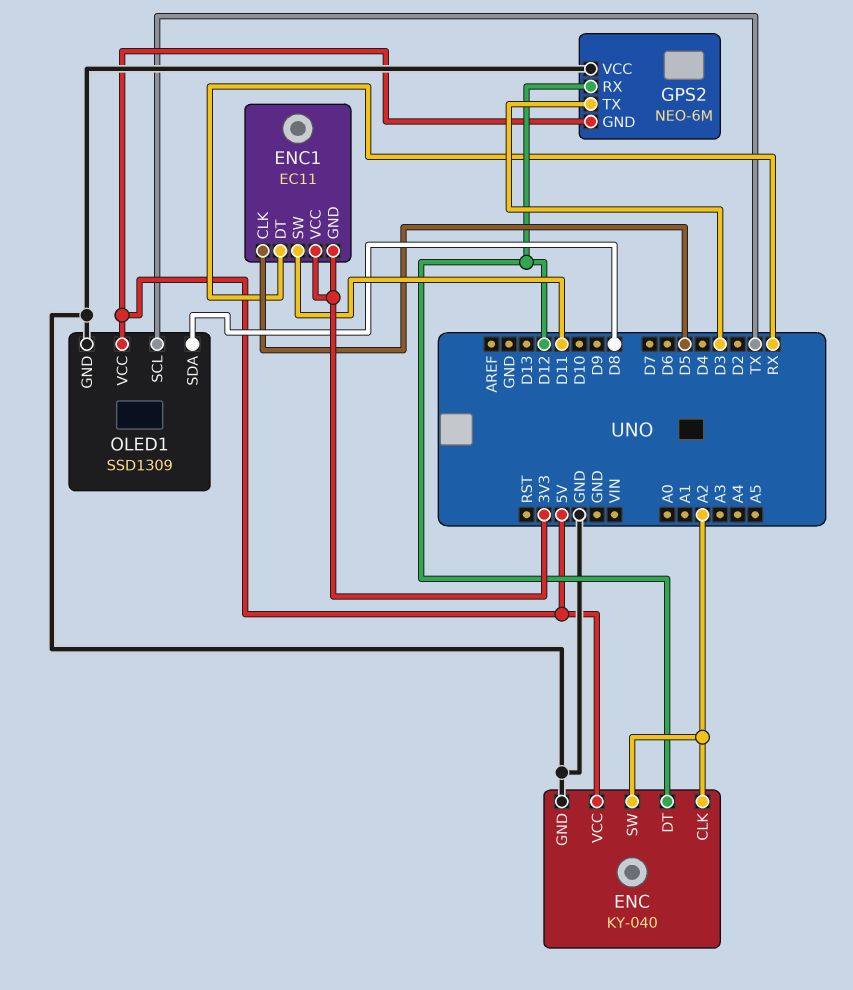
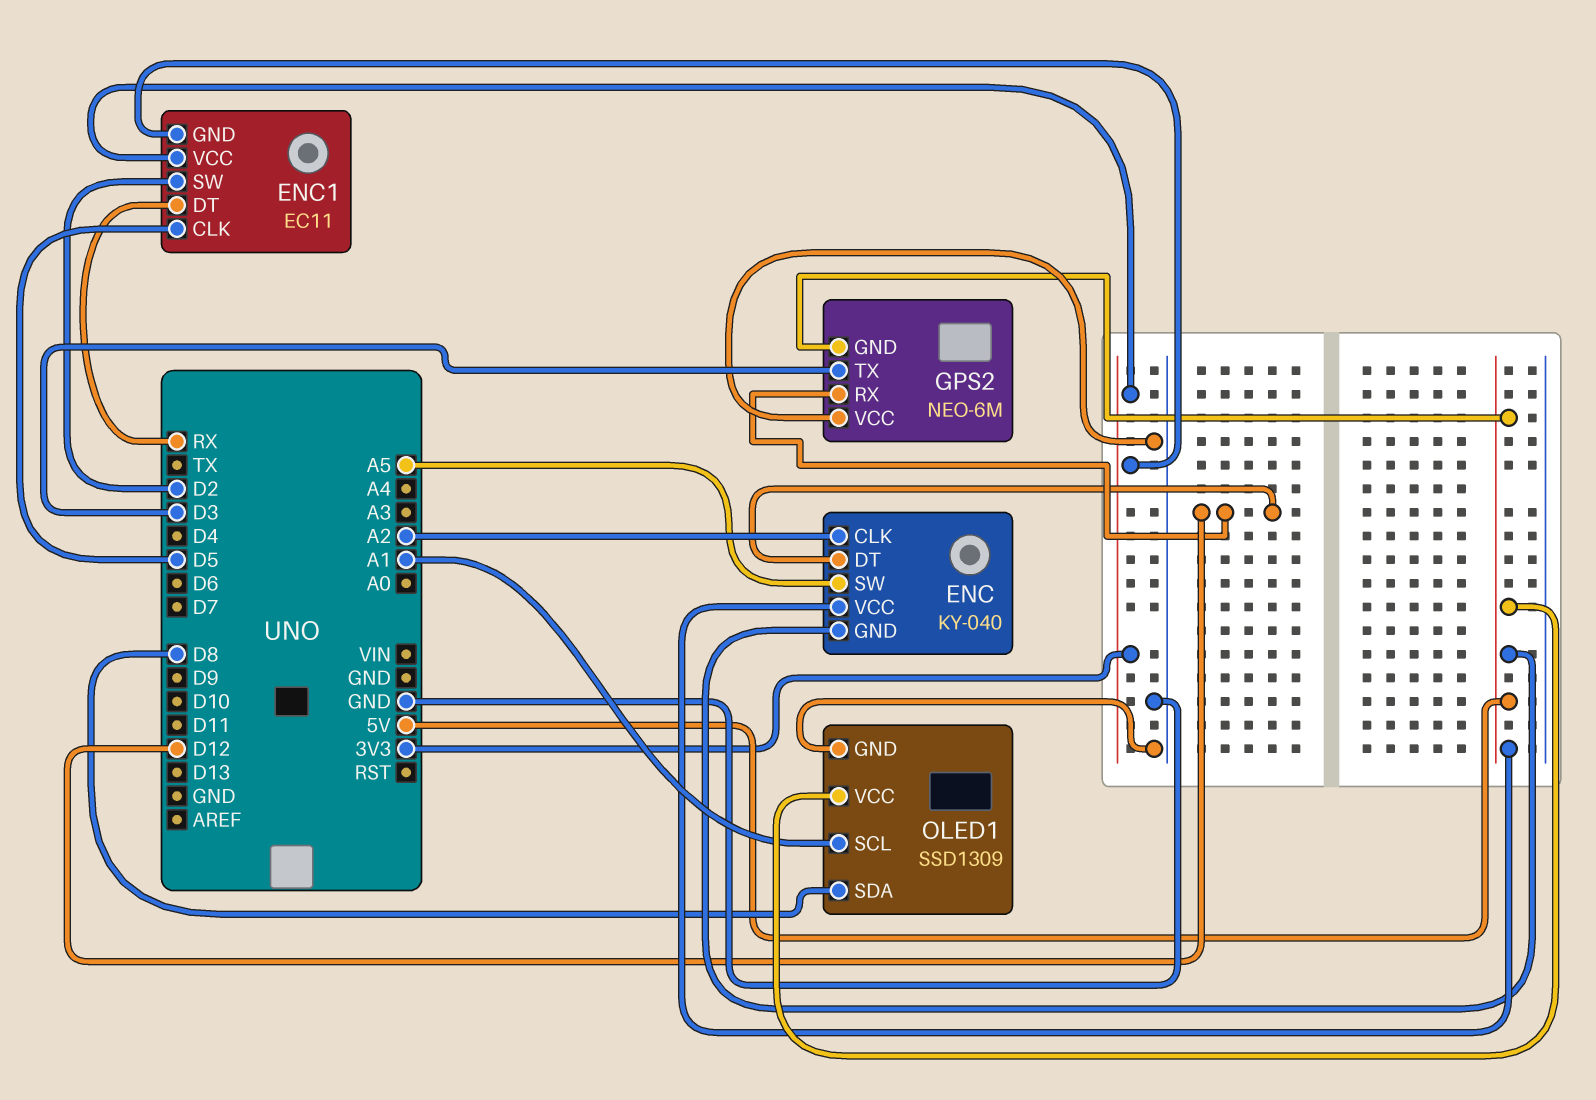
ENC pin GND: GND -> 5V
ENC pin SW: A2 -> A5
ENC1 pin SW: D11 -> D2
OLED1 pin SCL: TX -> A1

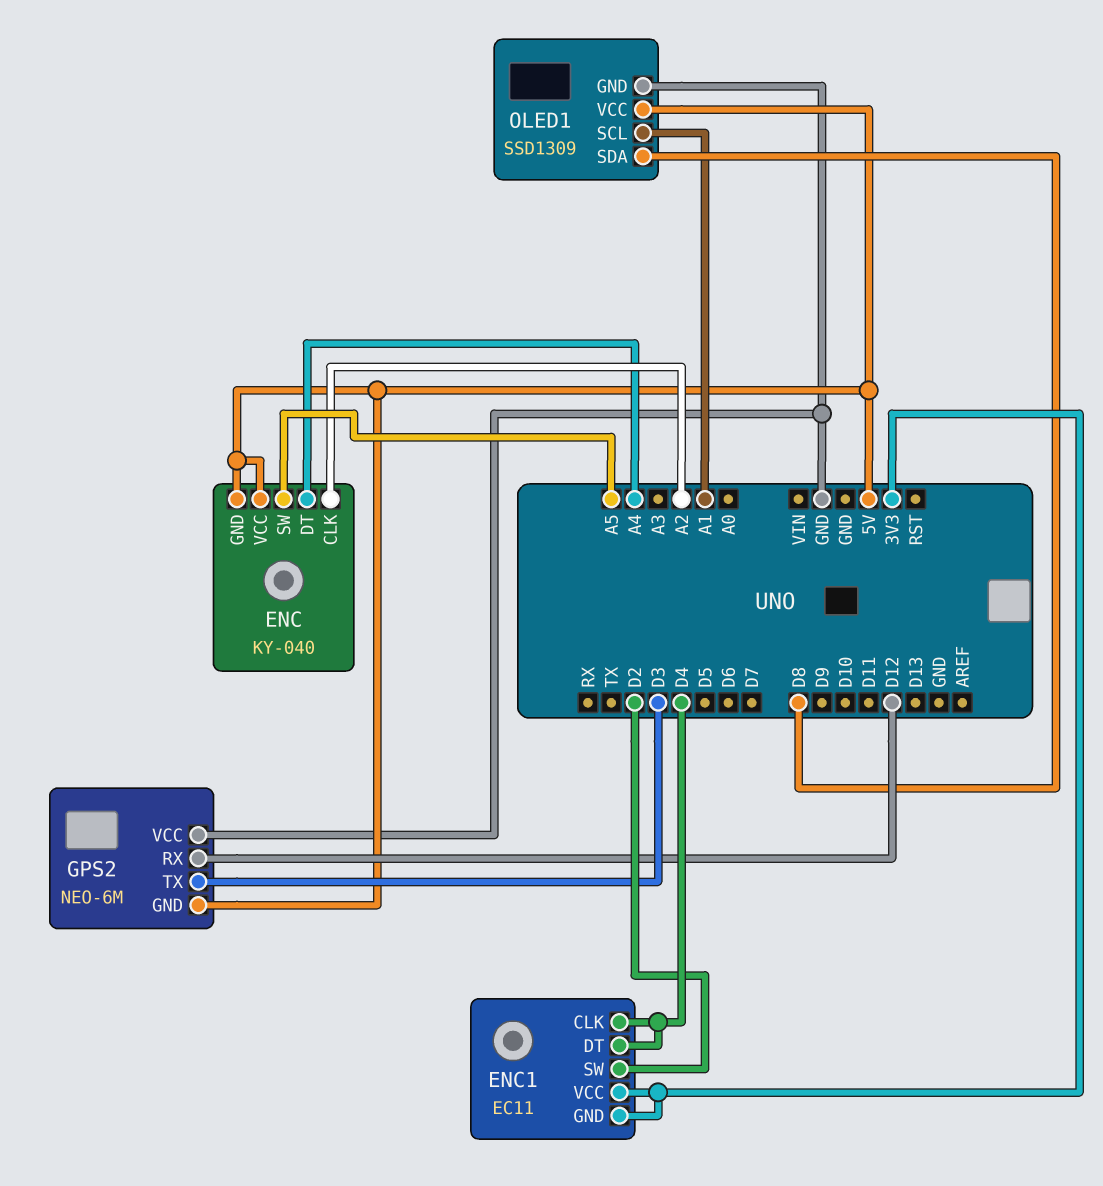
ENC pin DT: D12 -> A4
ENC1 pin CLK: D5 -> D4
ENC1 pin DT: RX -> D4

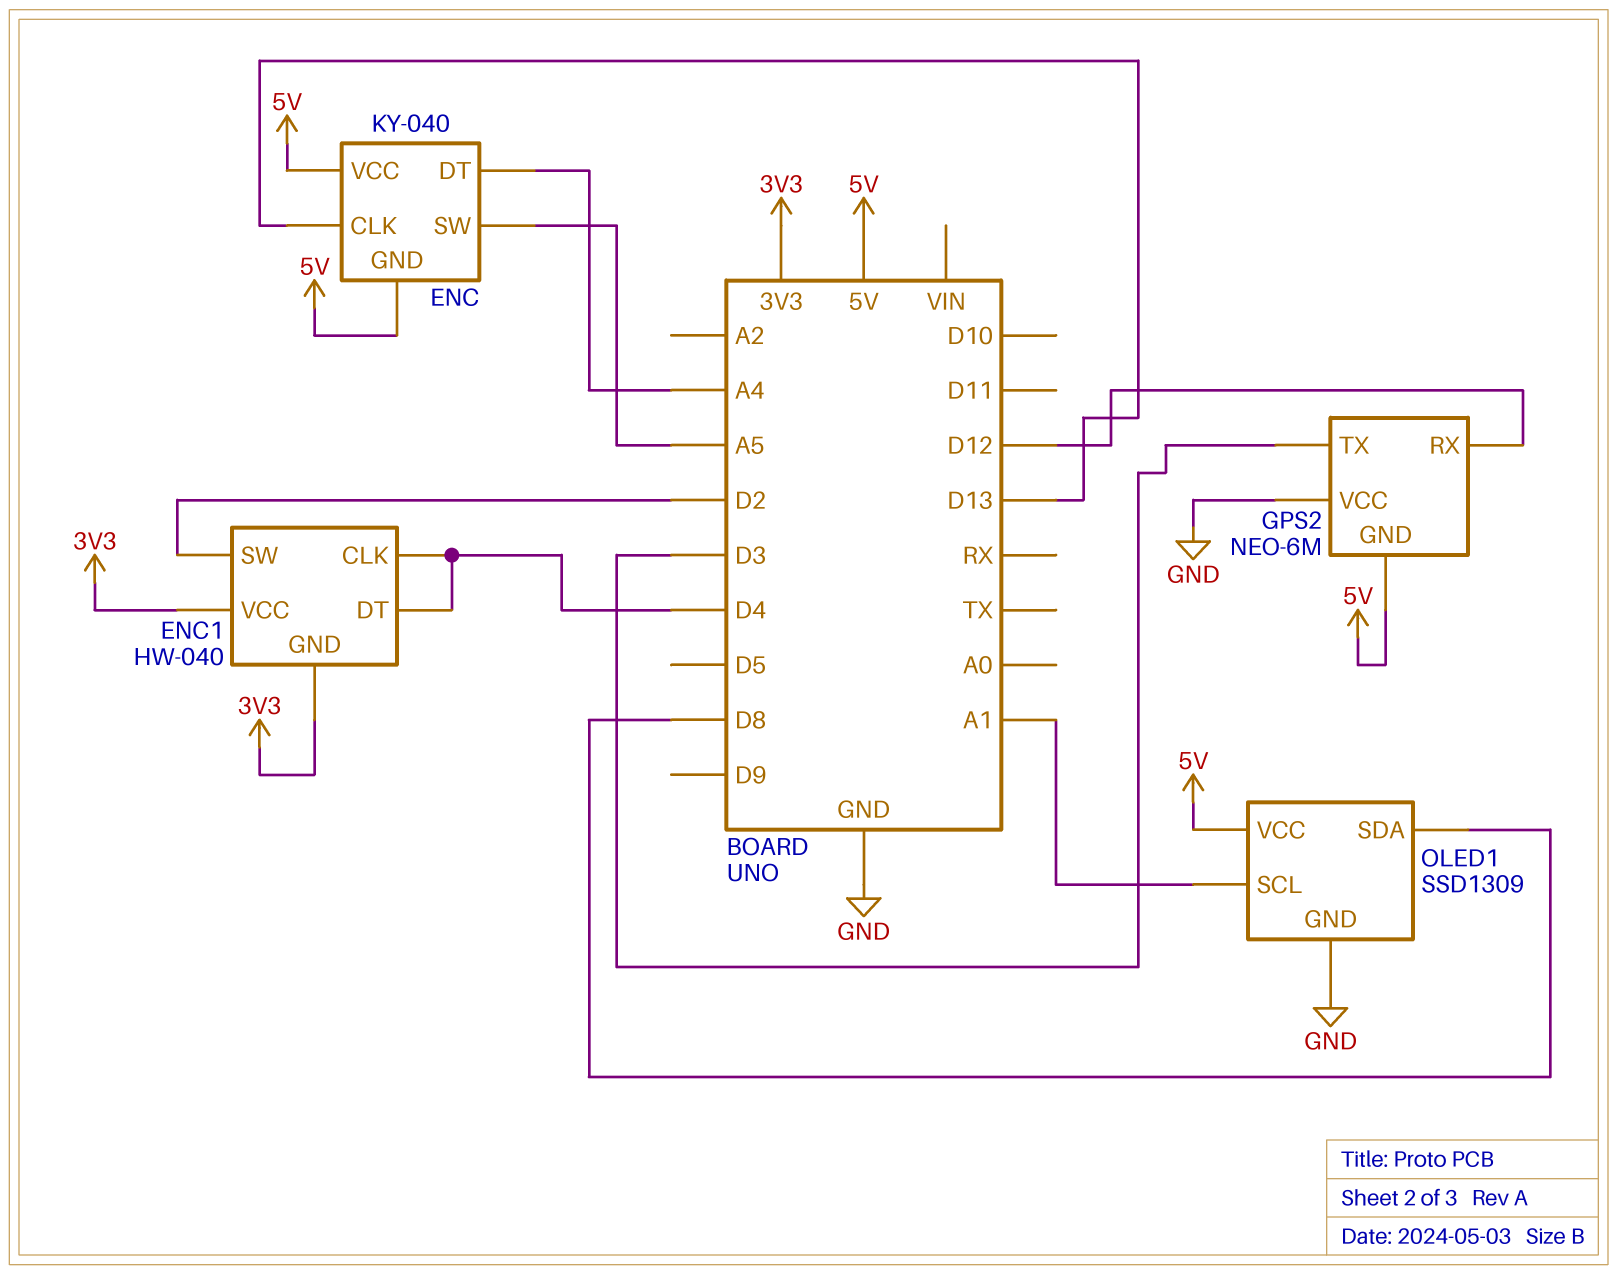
ENC pin CLK: A2 -> D13
ENC1: EC11 -> HW-040

